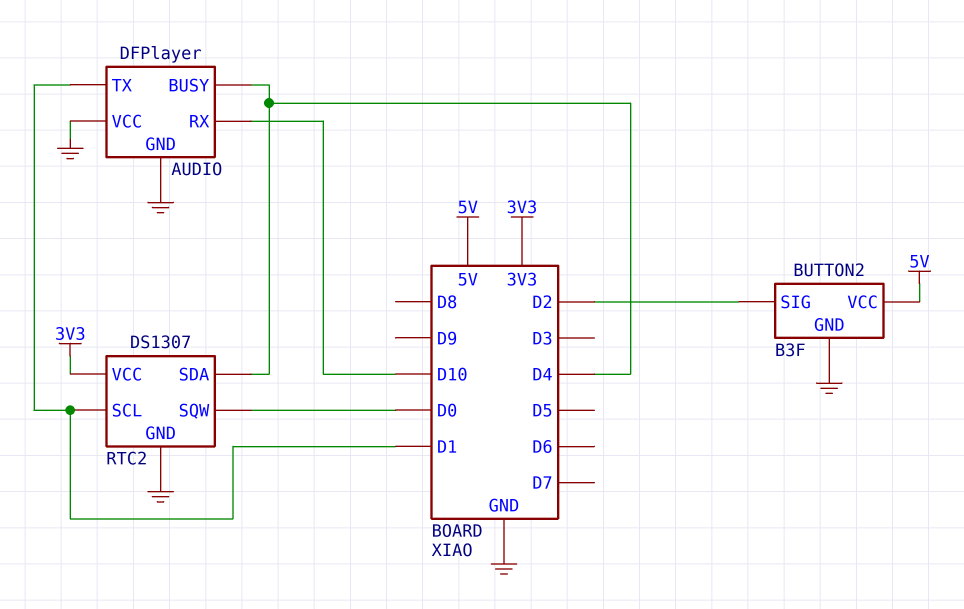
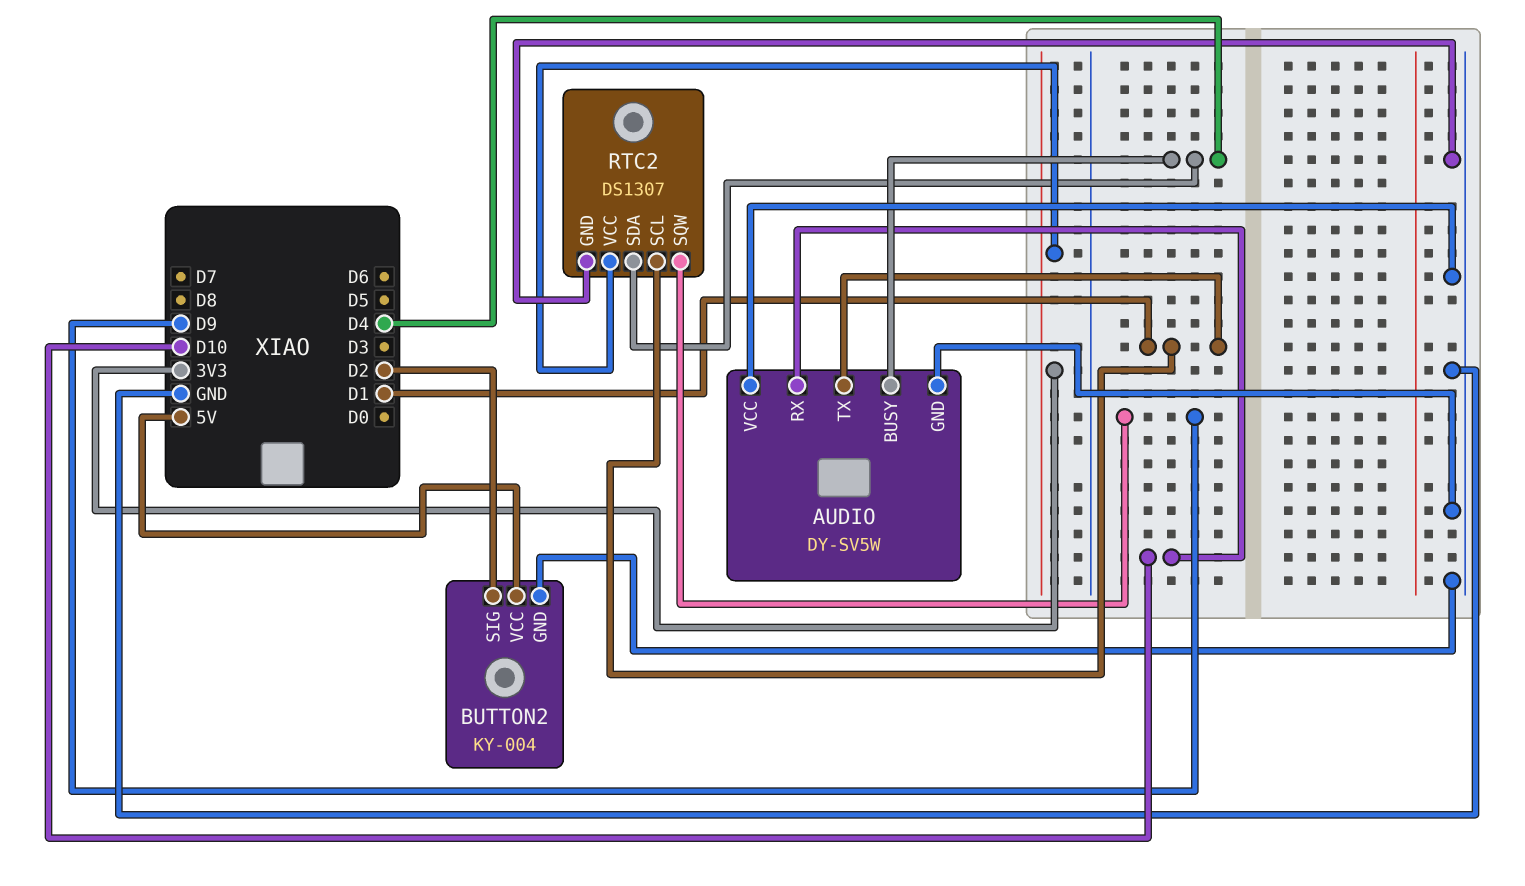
AUDIO: DFPlayer -> DY-SV5W
BUTTON2: B3F -> KY-004
RTC2 pin SQW: D0 -> D9

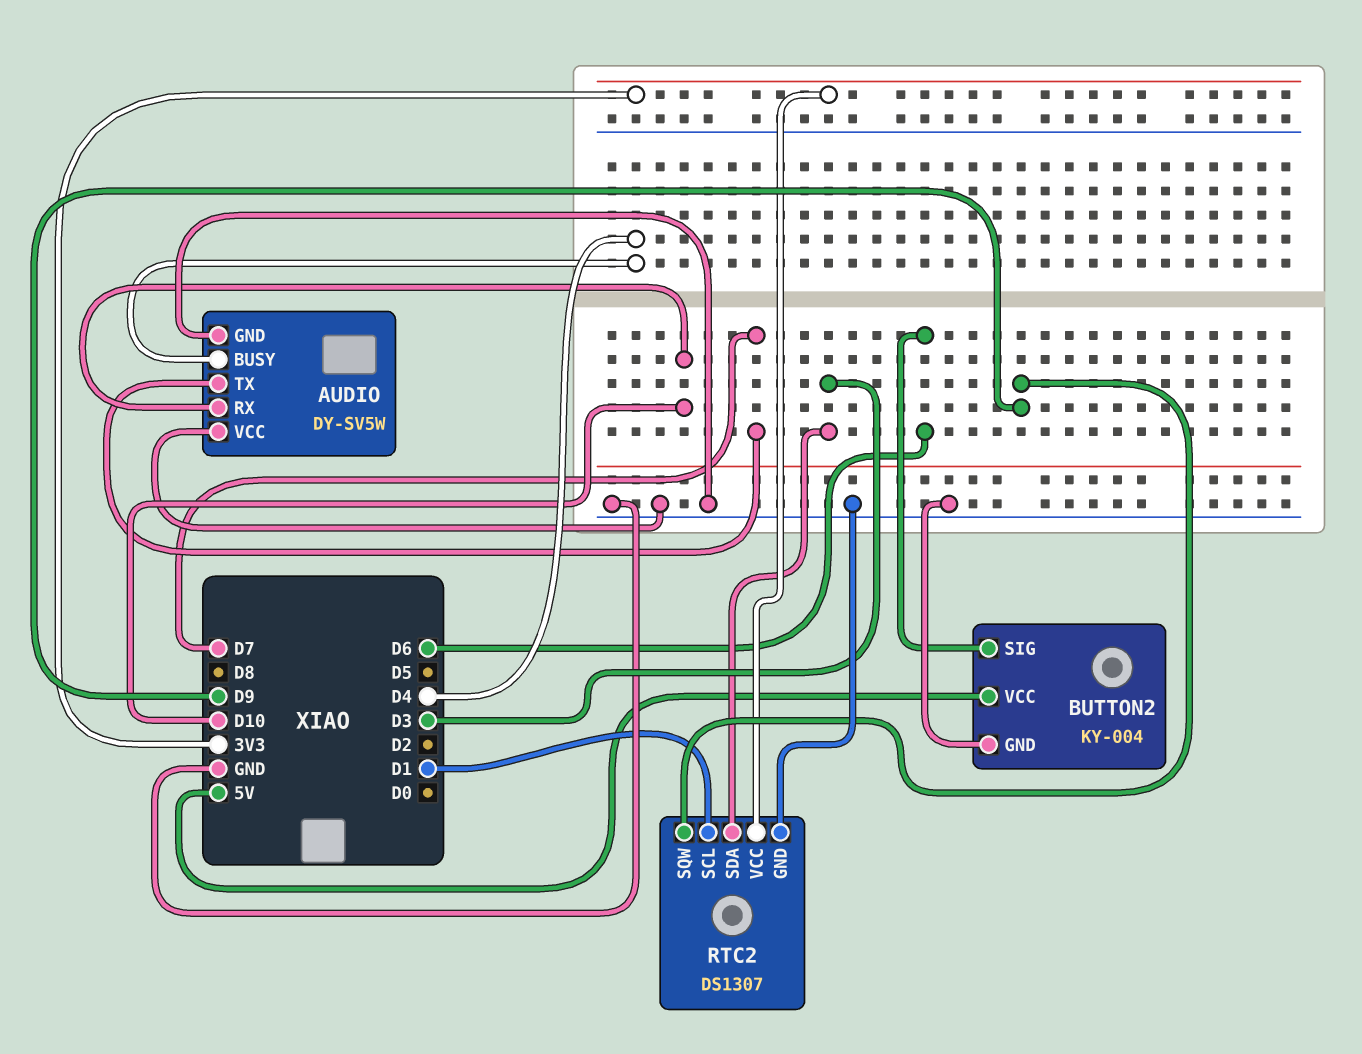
AUDIO pin TX: D1 -> D7
BUTTON2 pin SIG: D2 -> D6
RTC2 pin SDA: D4 -> D3

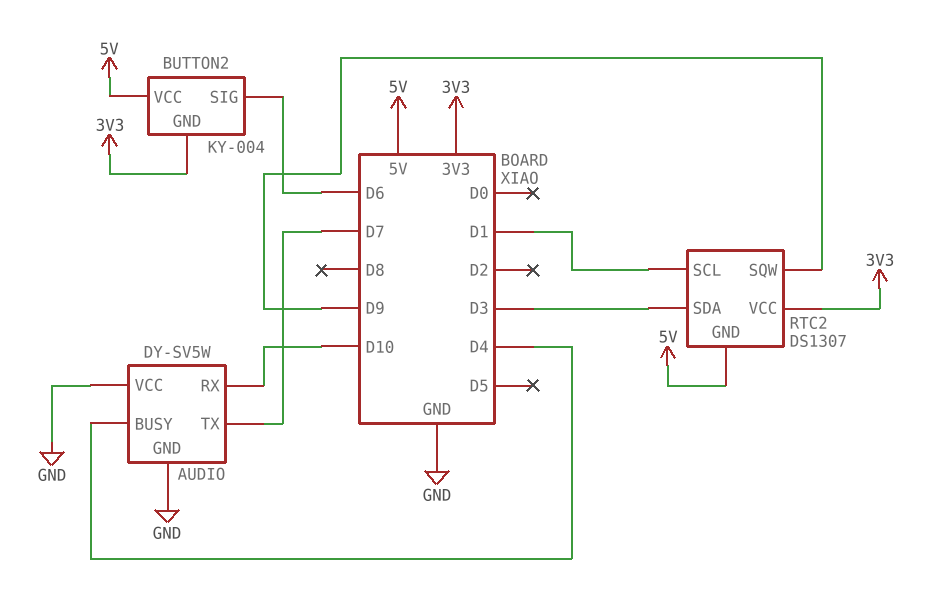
BUTTON2 pin GND: GND -> 3V3
RTC2 pin GND: GND -> 5V

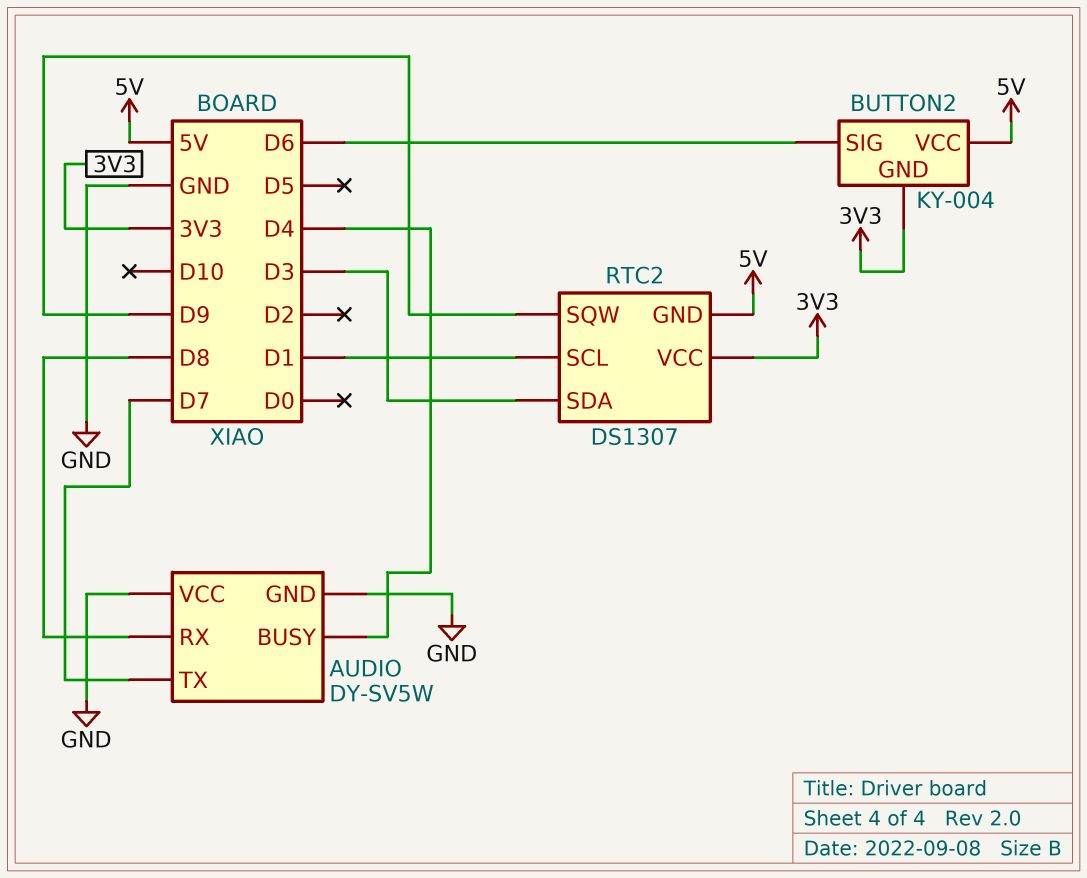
AUDIO pin RX: D10 -> D8

